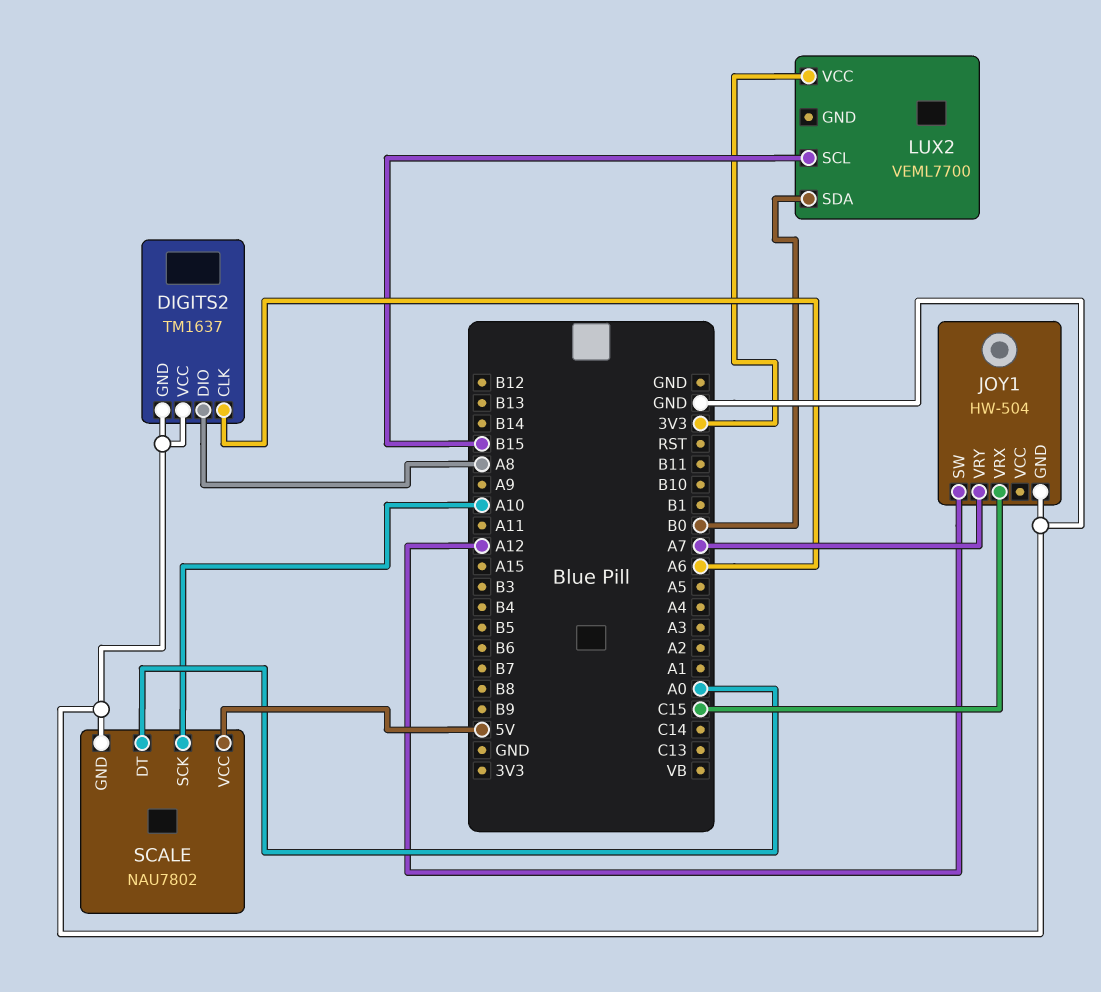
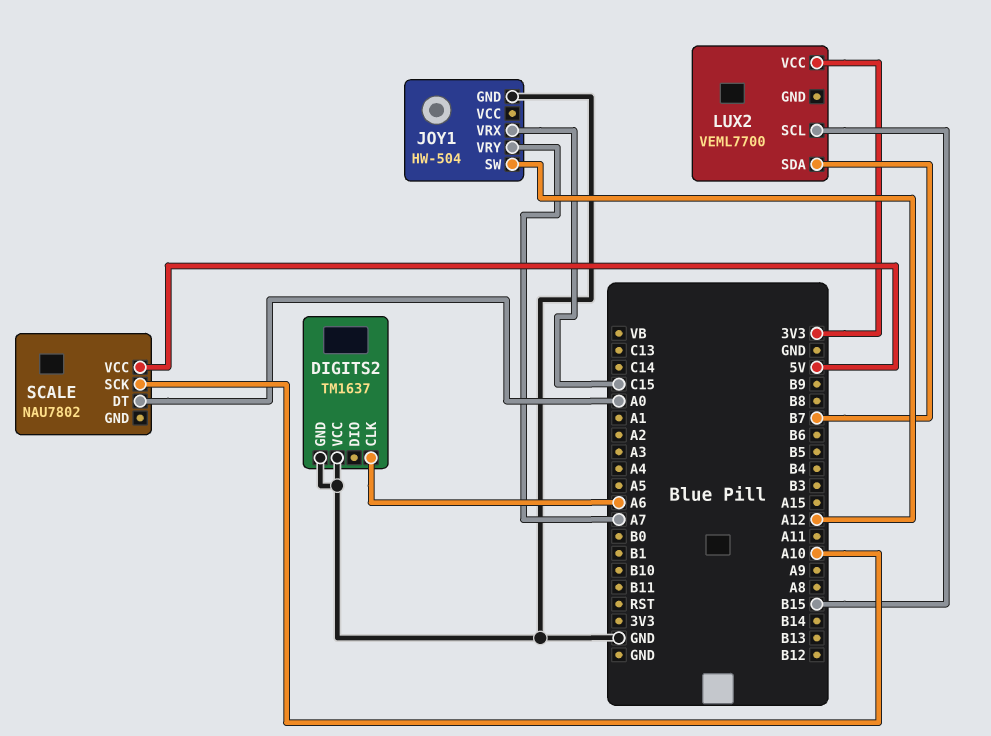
DIGITS2 pin DIO: A8 -> none
LUX2 pin SDA: B0 -> B7
SCALE pin GND: GND -> none

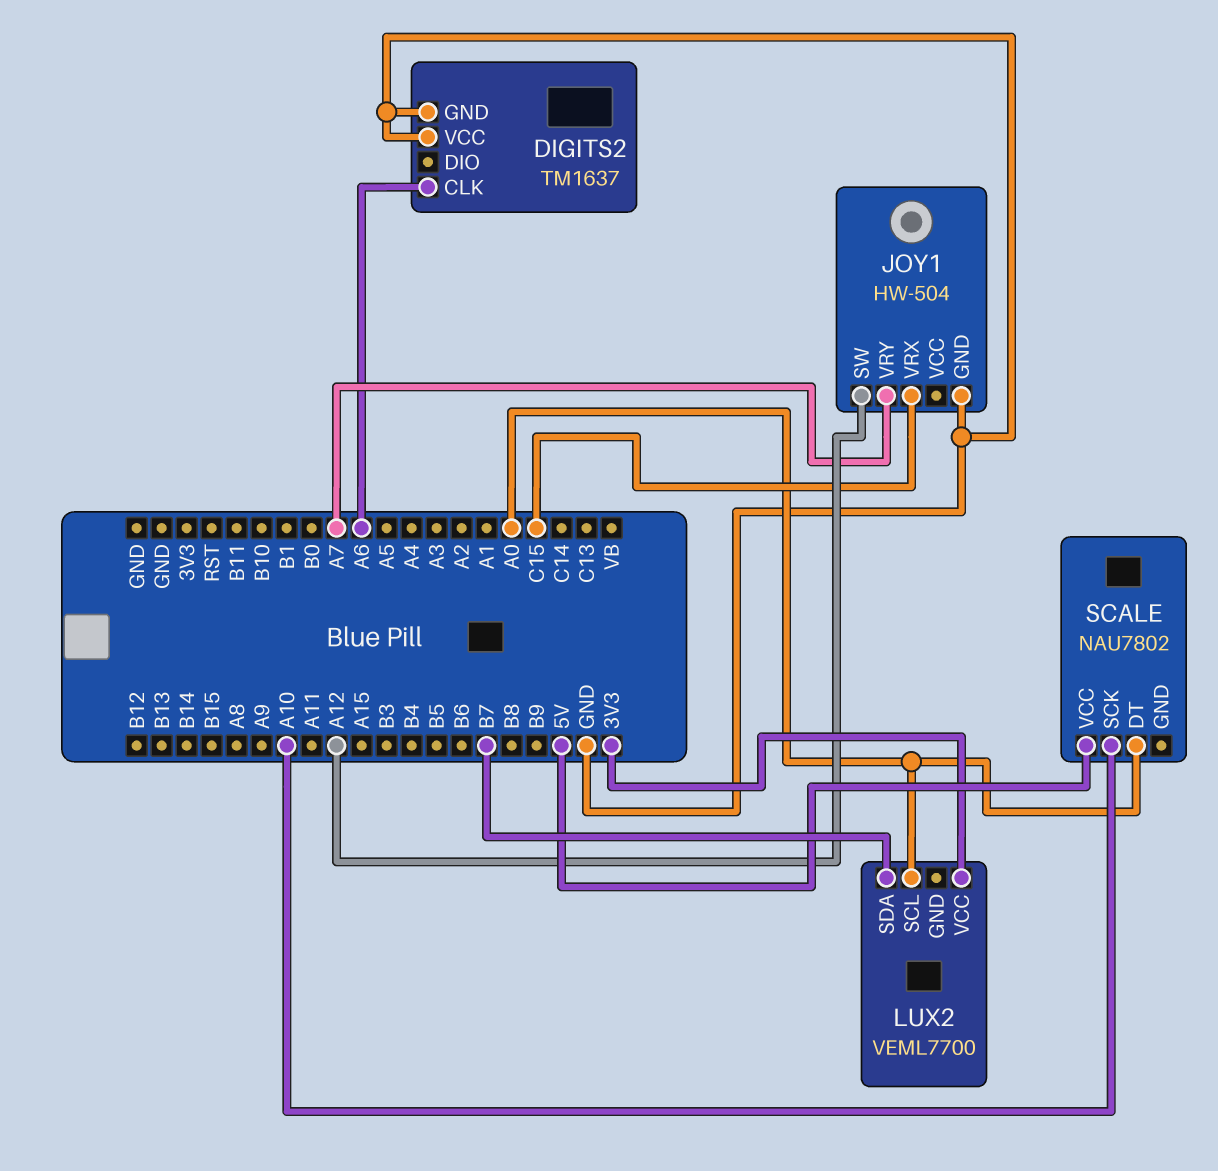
LUX2 pin SCL: B15 -> A0

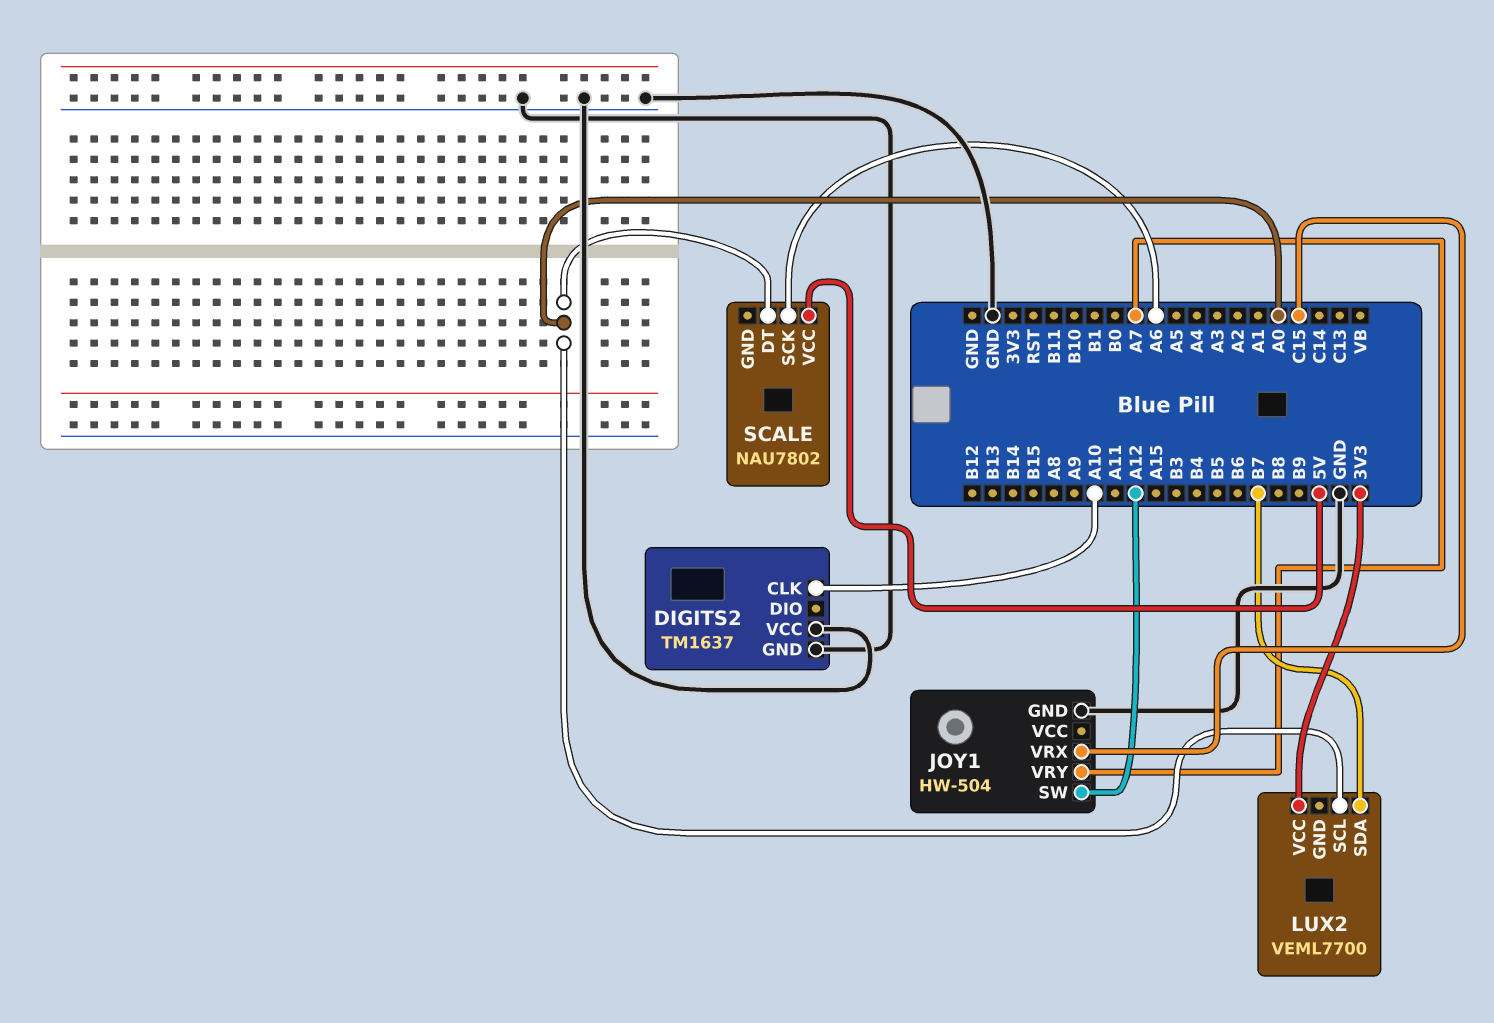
DIGITS2 pin CLK: A6 -> A10
SCALE pin SCK: A10 -> A6

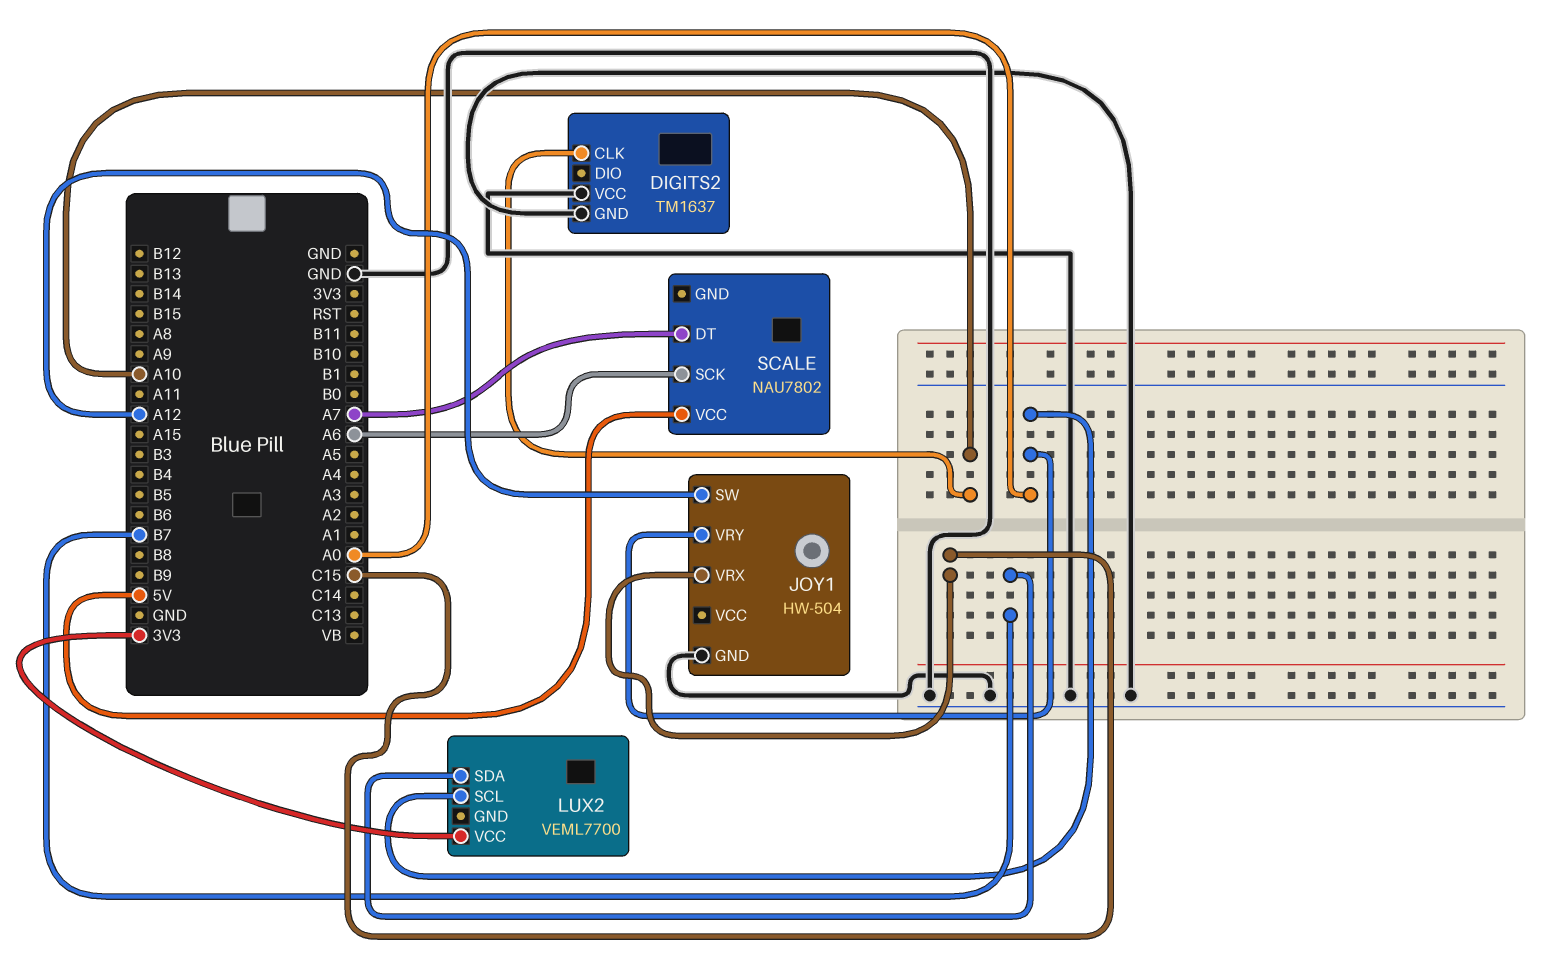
JOY1 pin VRY: A7 -> A0
SCALE pin DT: A0 -> A7

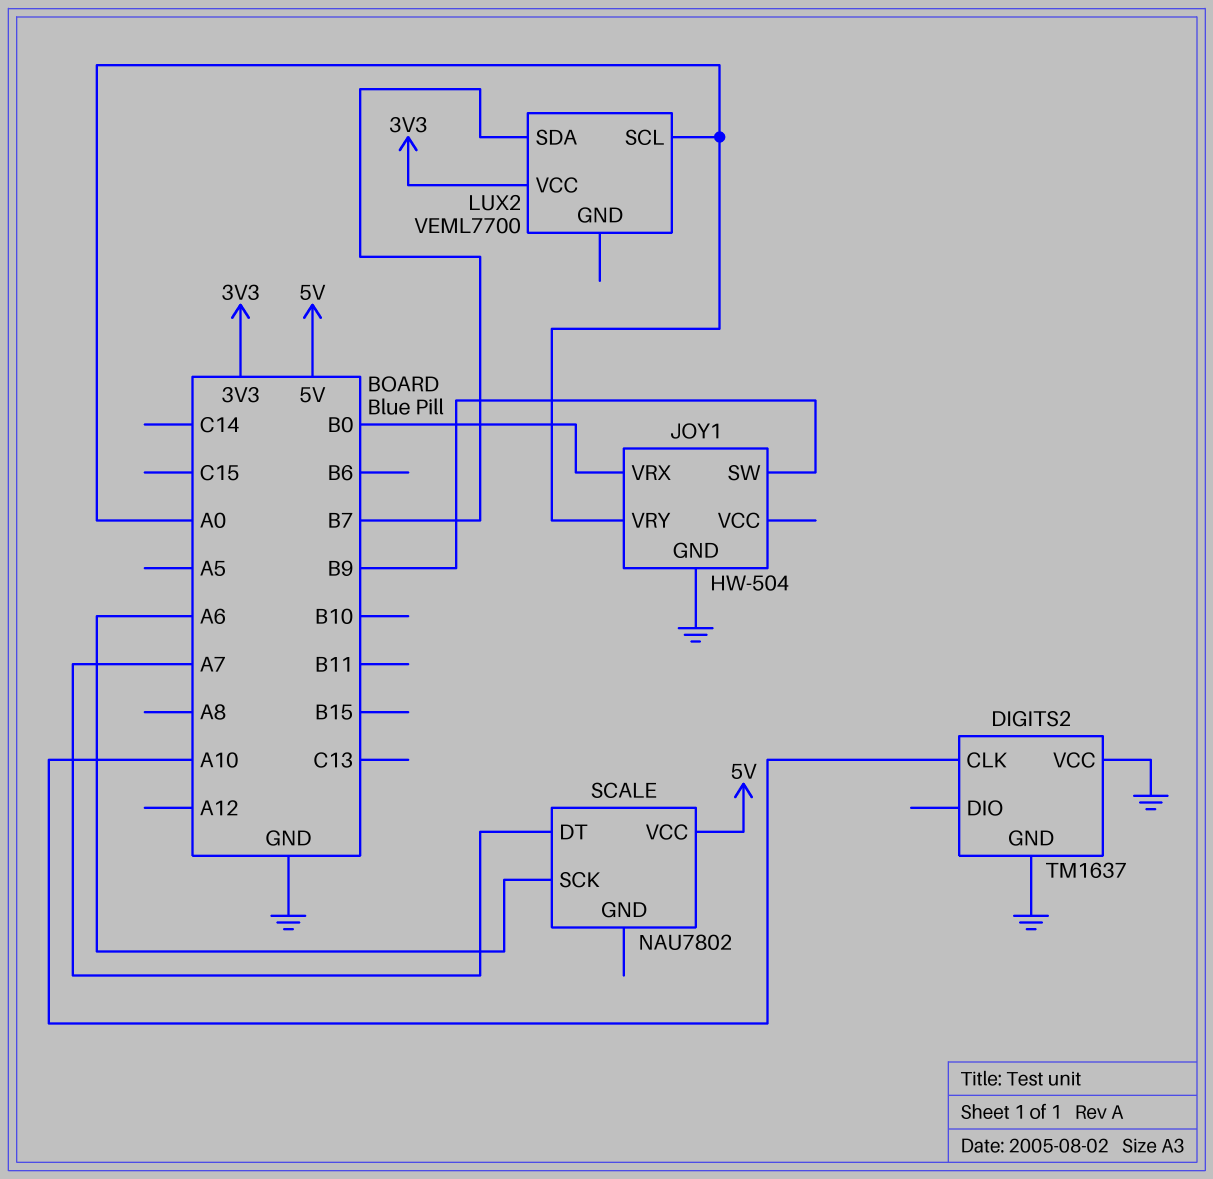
JOY1 pin SW: A12 -> B9
JOY1 pin VRX: C15 -> B0

